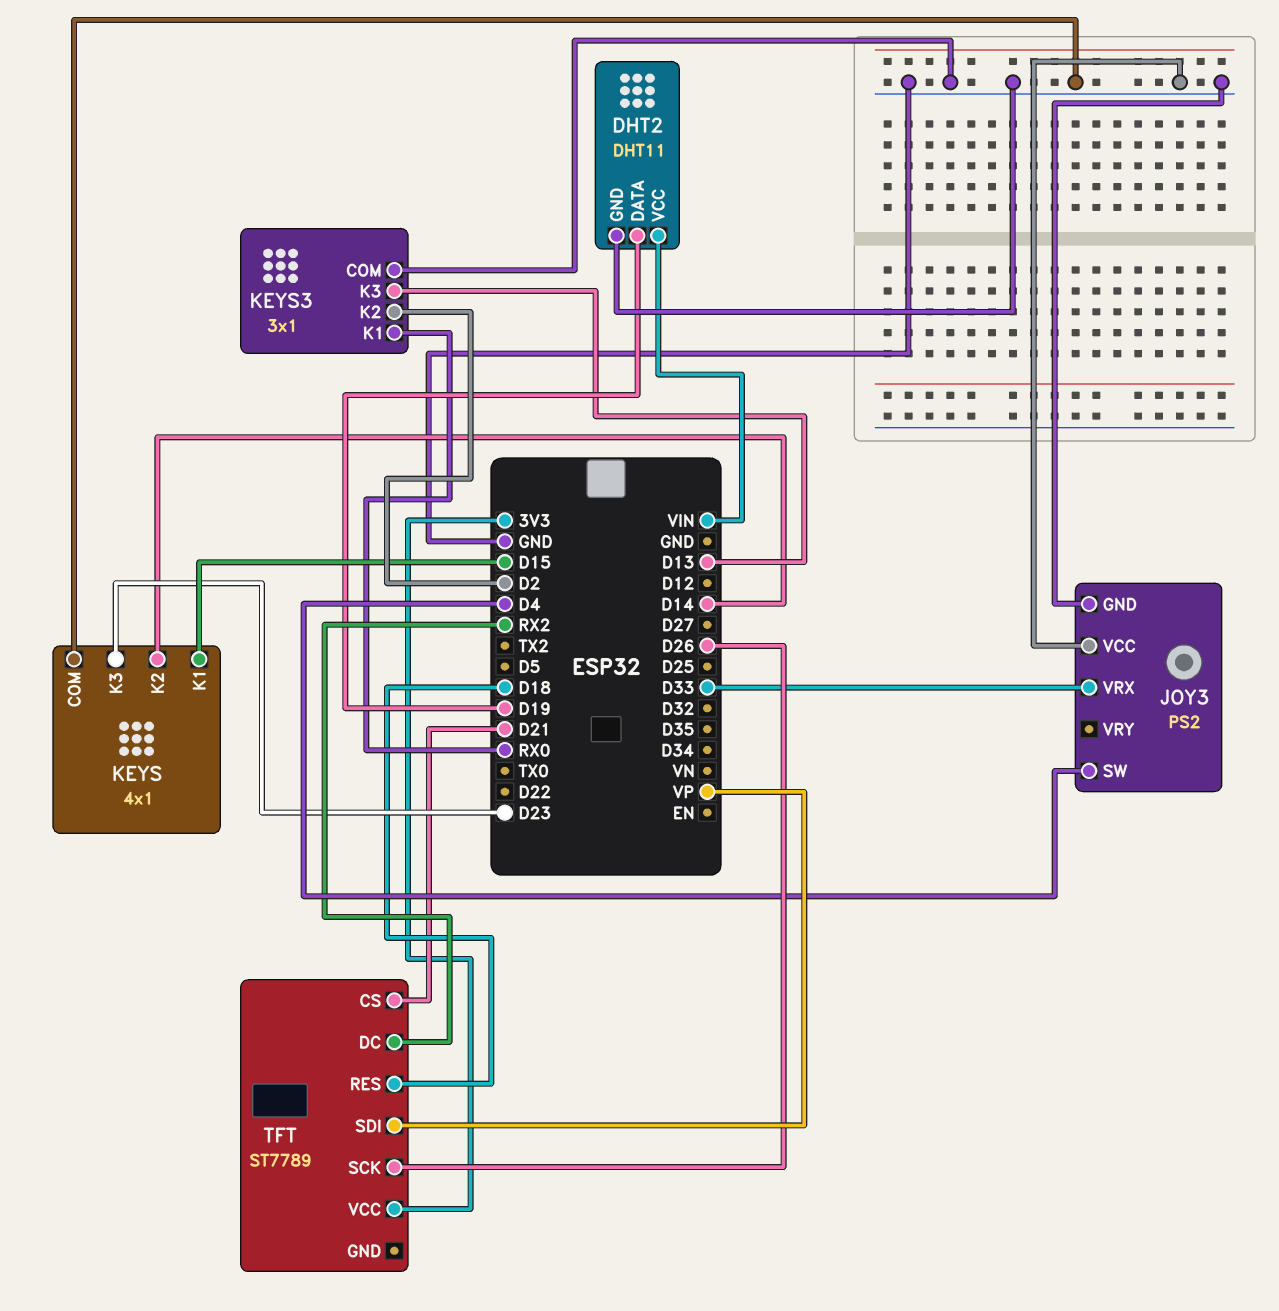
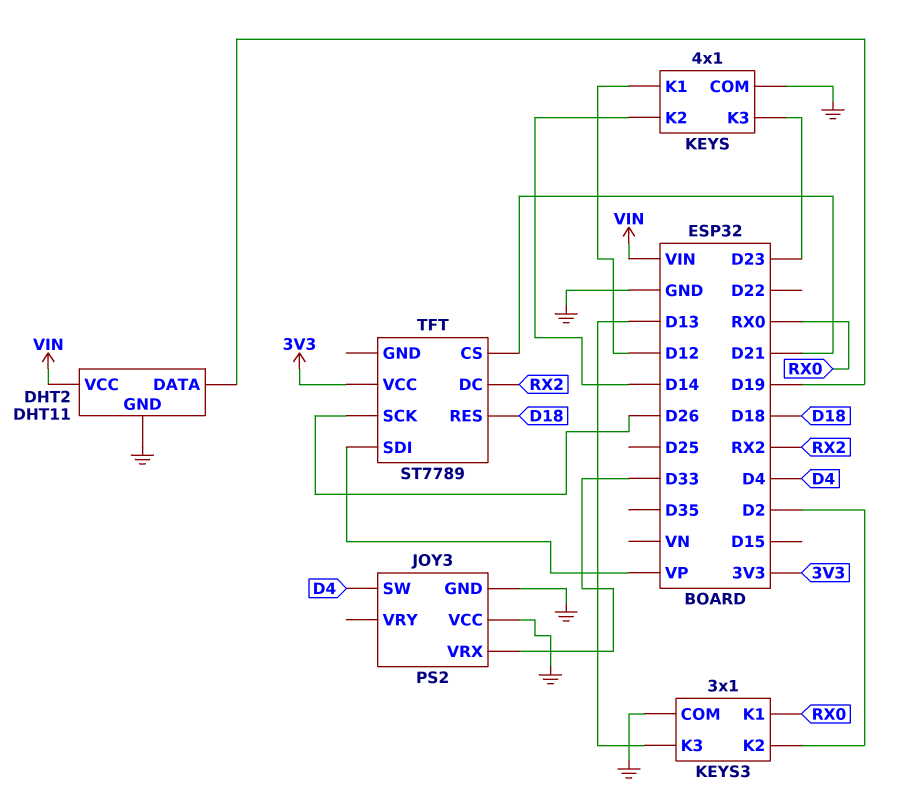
KEYS pin K1: D15 -> D12

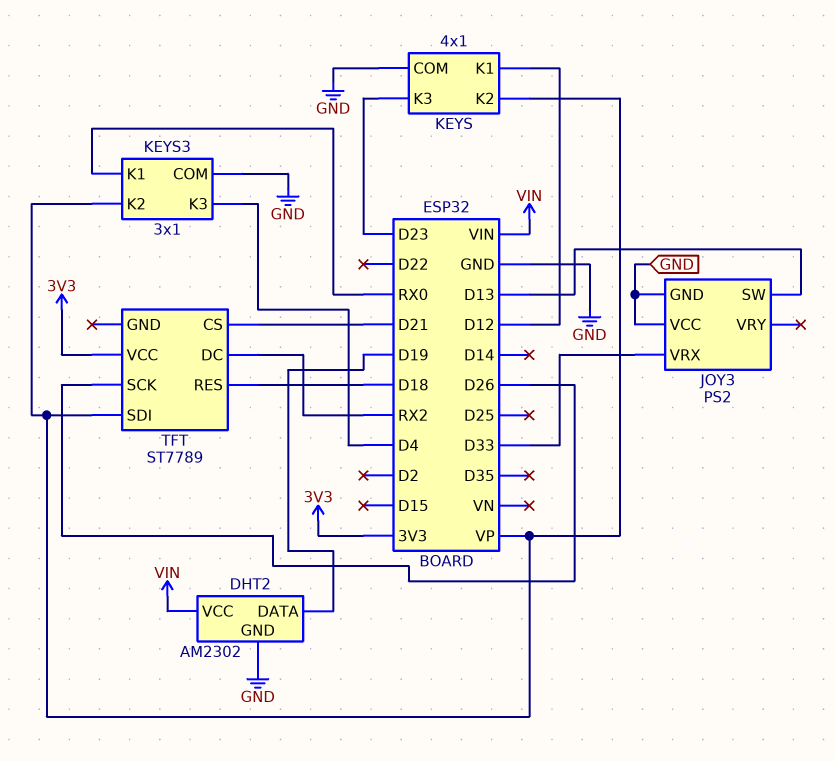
DHT2: DHT11 -> AM2302
JOY3 pin SW: D4 -> D13
KEYS pin K2: D14 -> VP
KEYS3 pin K2: D2 -> VP
KEYS3 pin K3: D13 -> D4

